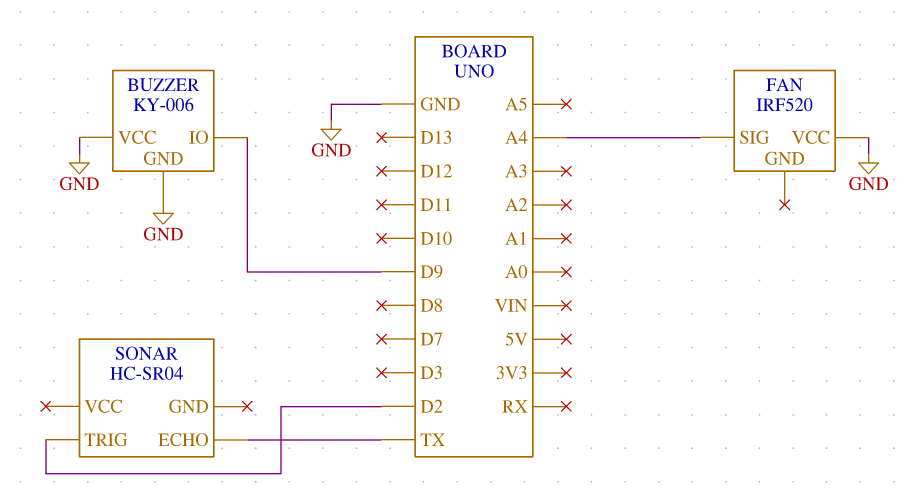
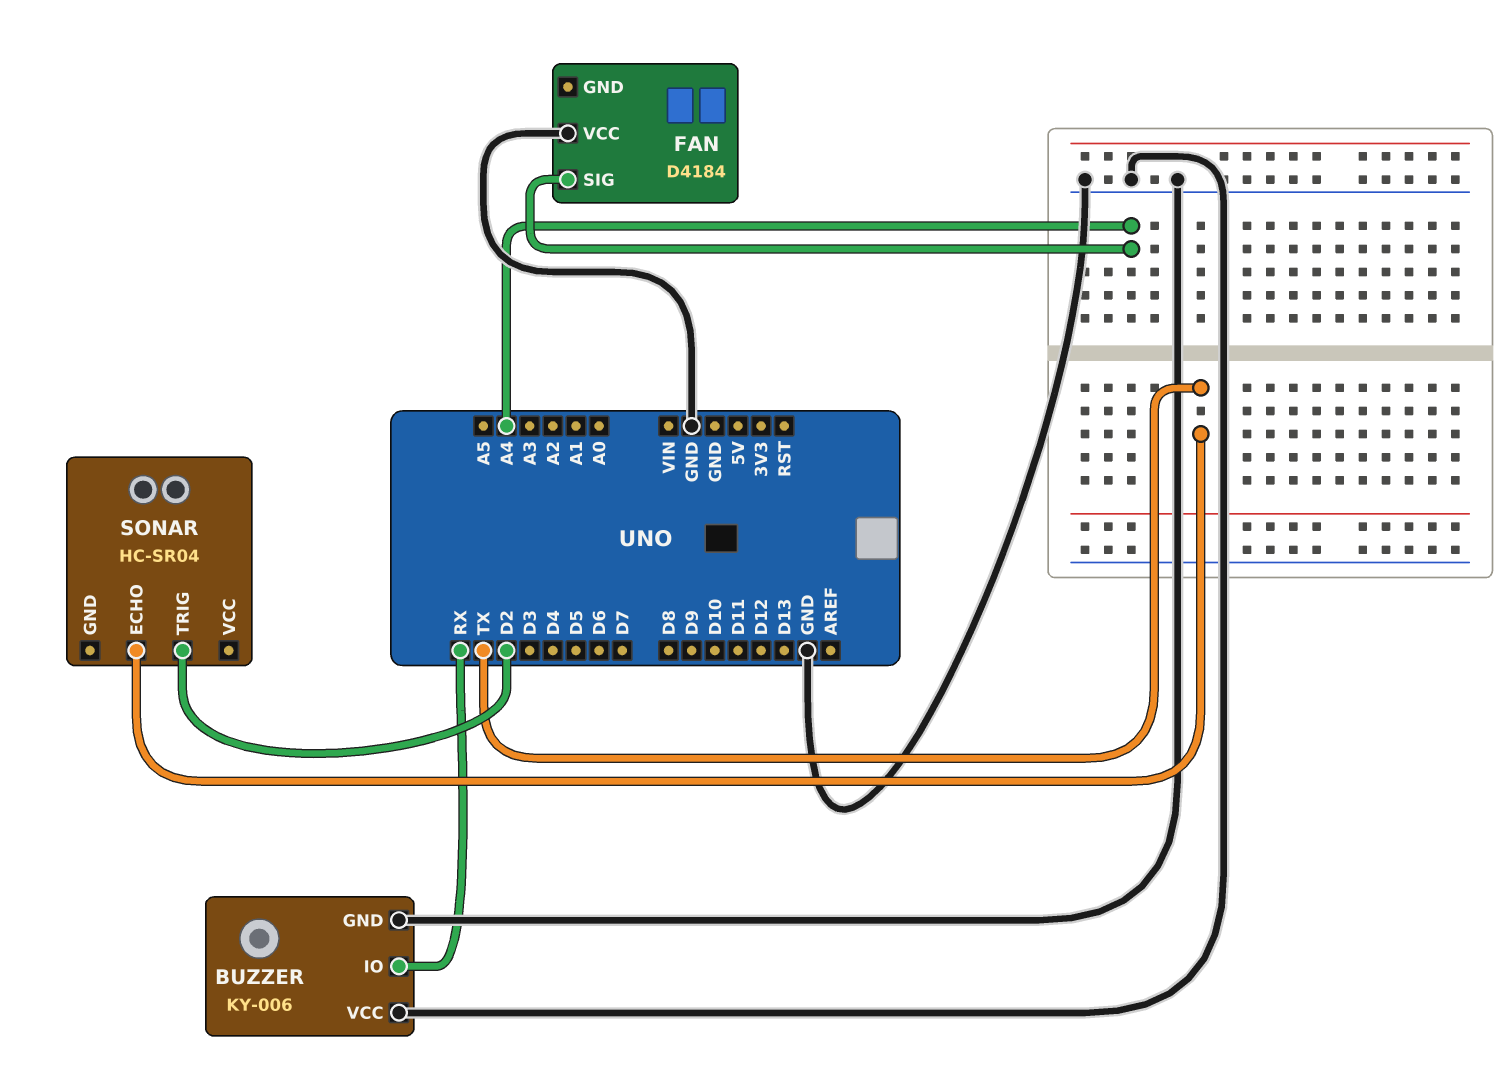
BUZZER pin IO: D9 -> RX
FAN: IRF520 -> D4184

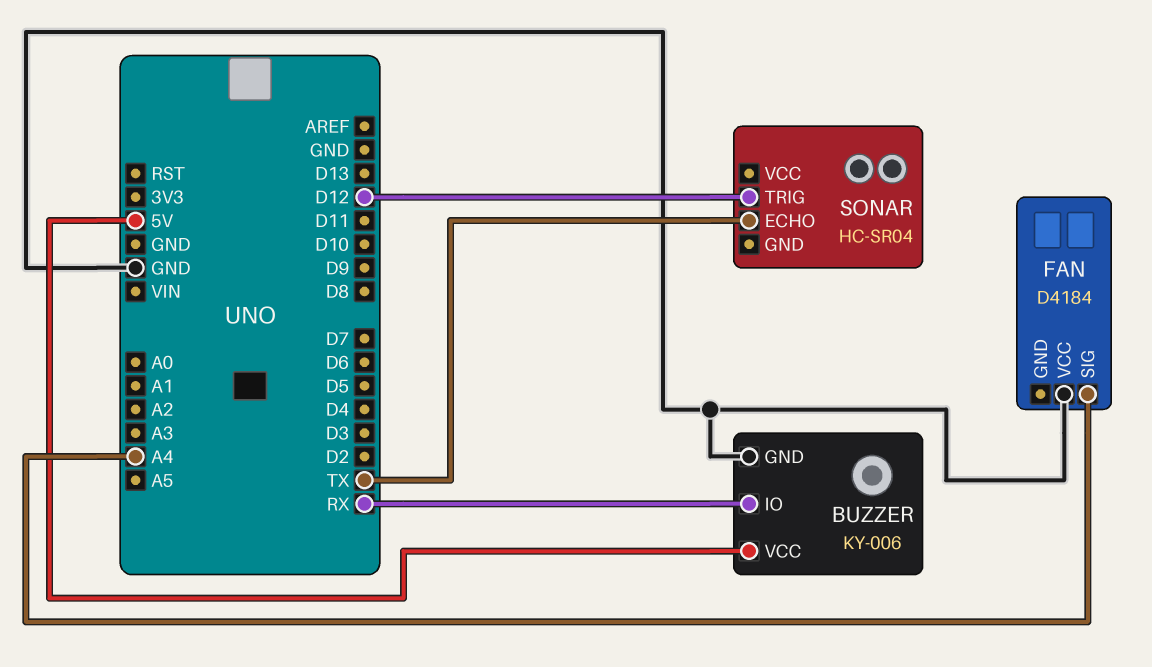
BUZZER pin VCC: GND -> 5V
SONAR pin TRIG: D2 -> D12

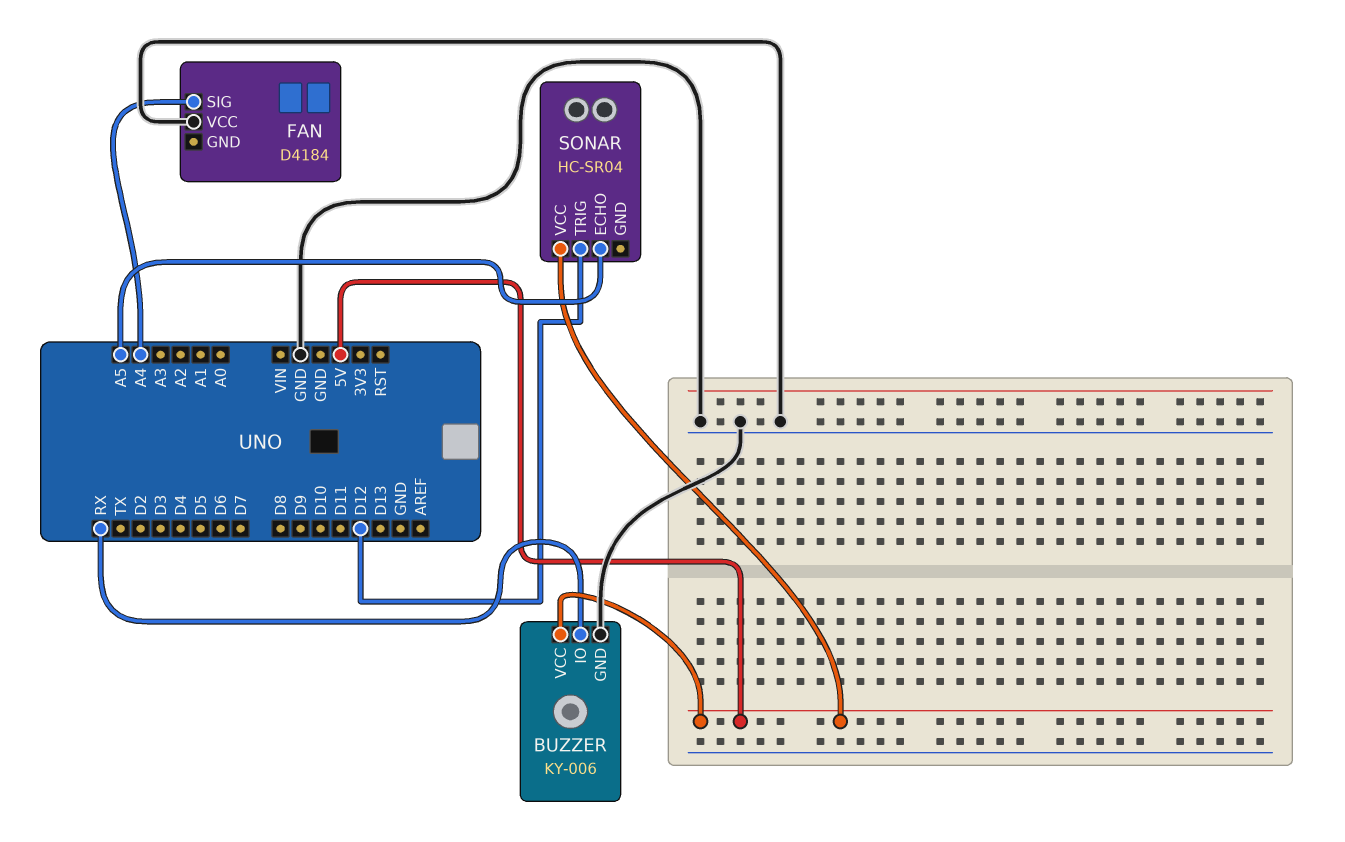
SONAR pin ECHO: TX -> A5
SONAR pin VCC: none -> 5V

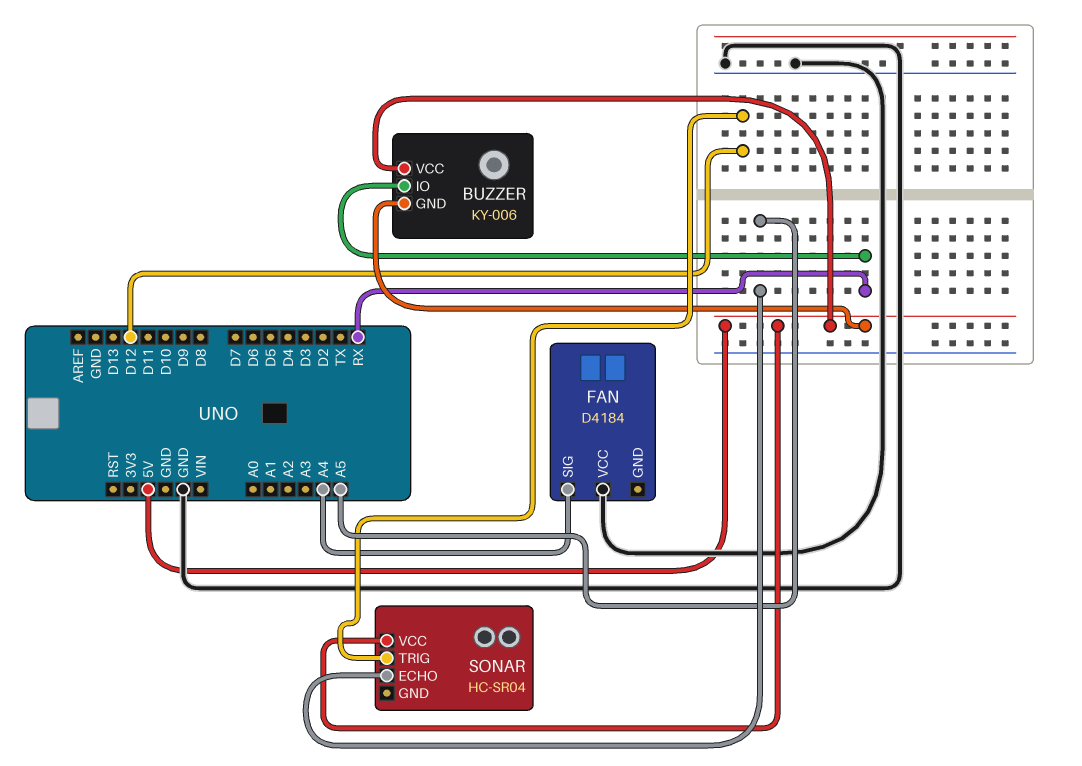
BUZZER pin GND: GND -> 5V

